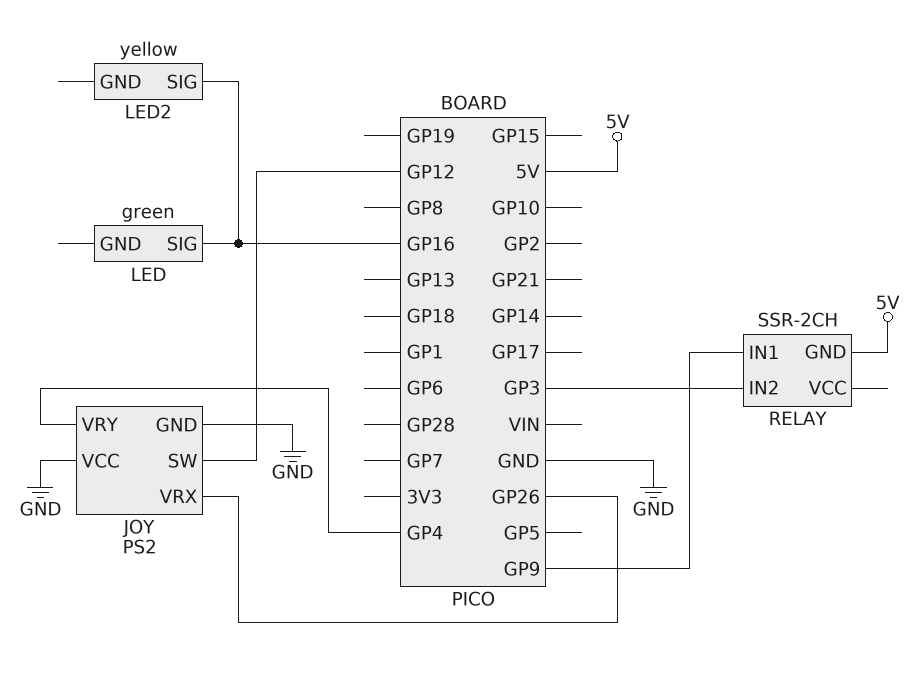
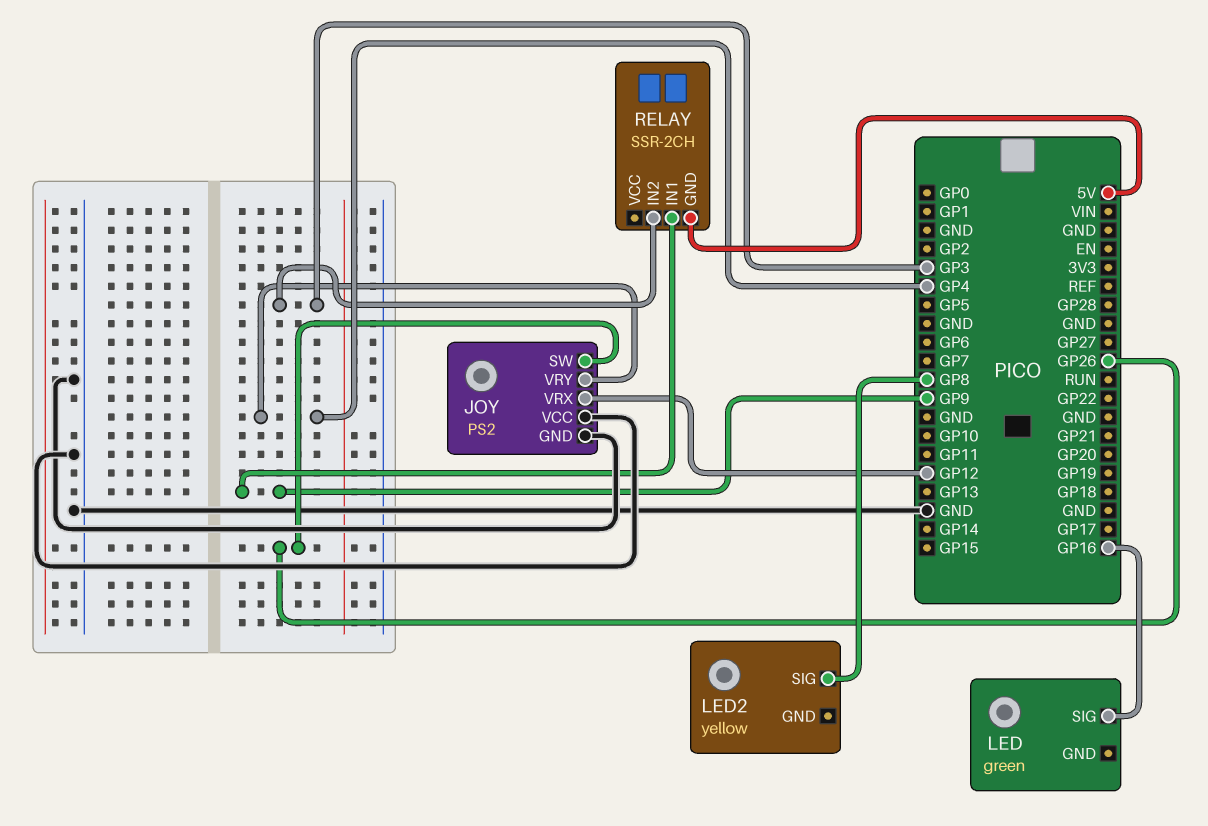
JOY pin SW: GP12 -> GP26
JOY pin VRX: GP26 -> GP12
LED2 pin SIG: GP16 -> GP8

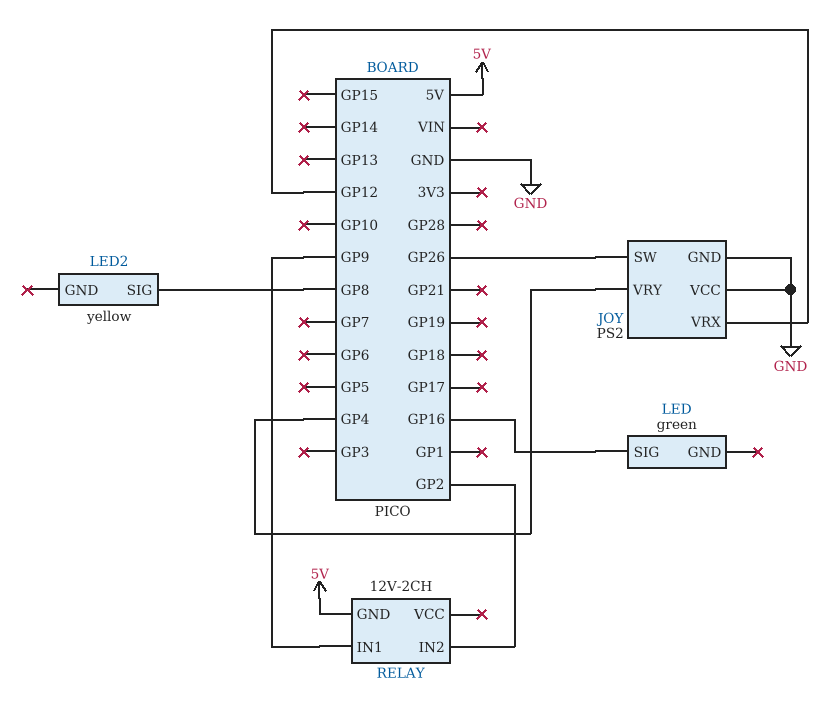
RELAY: SSR-2CH -> 12V-2CH
RELAY pin IN2: GP3 -> GP2

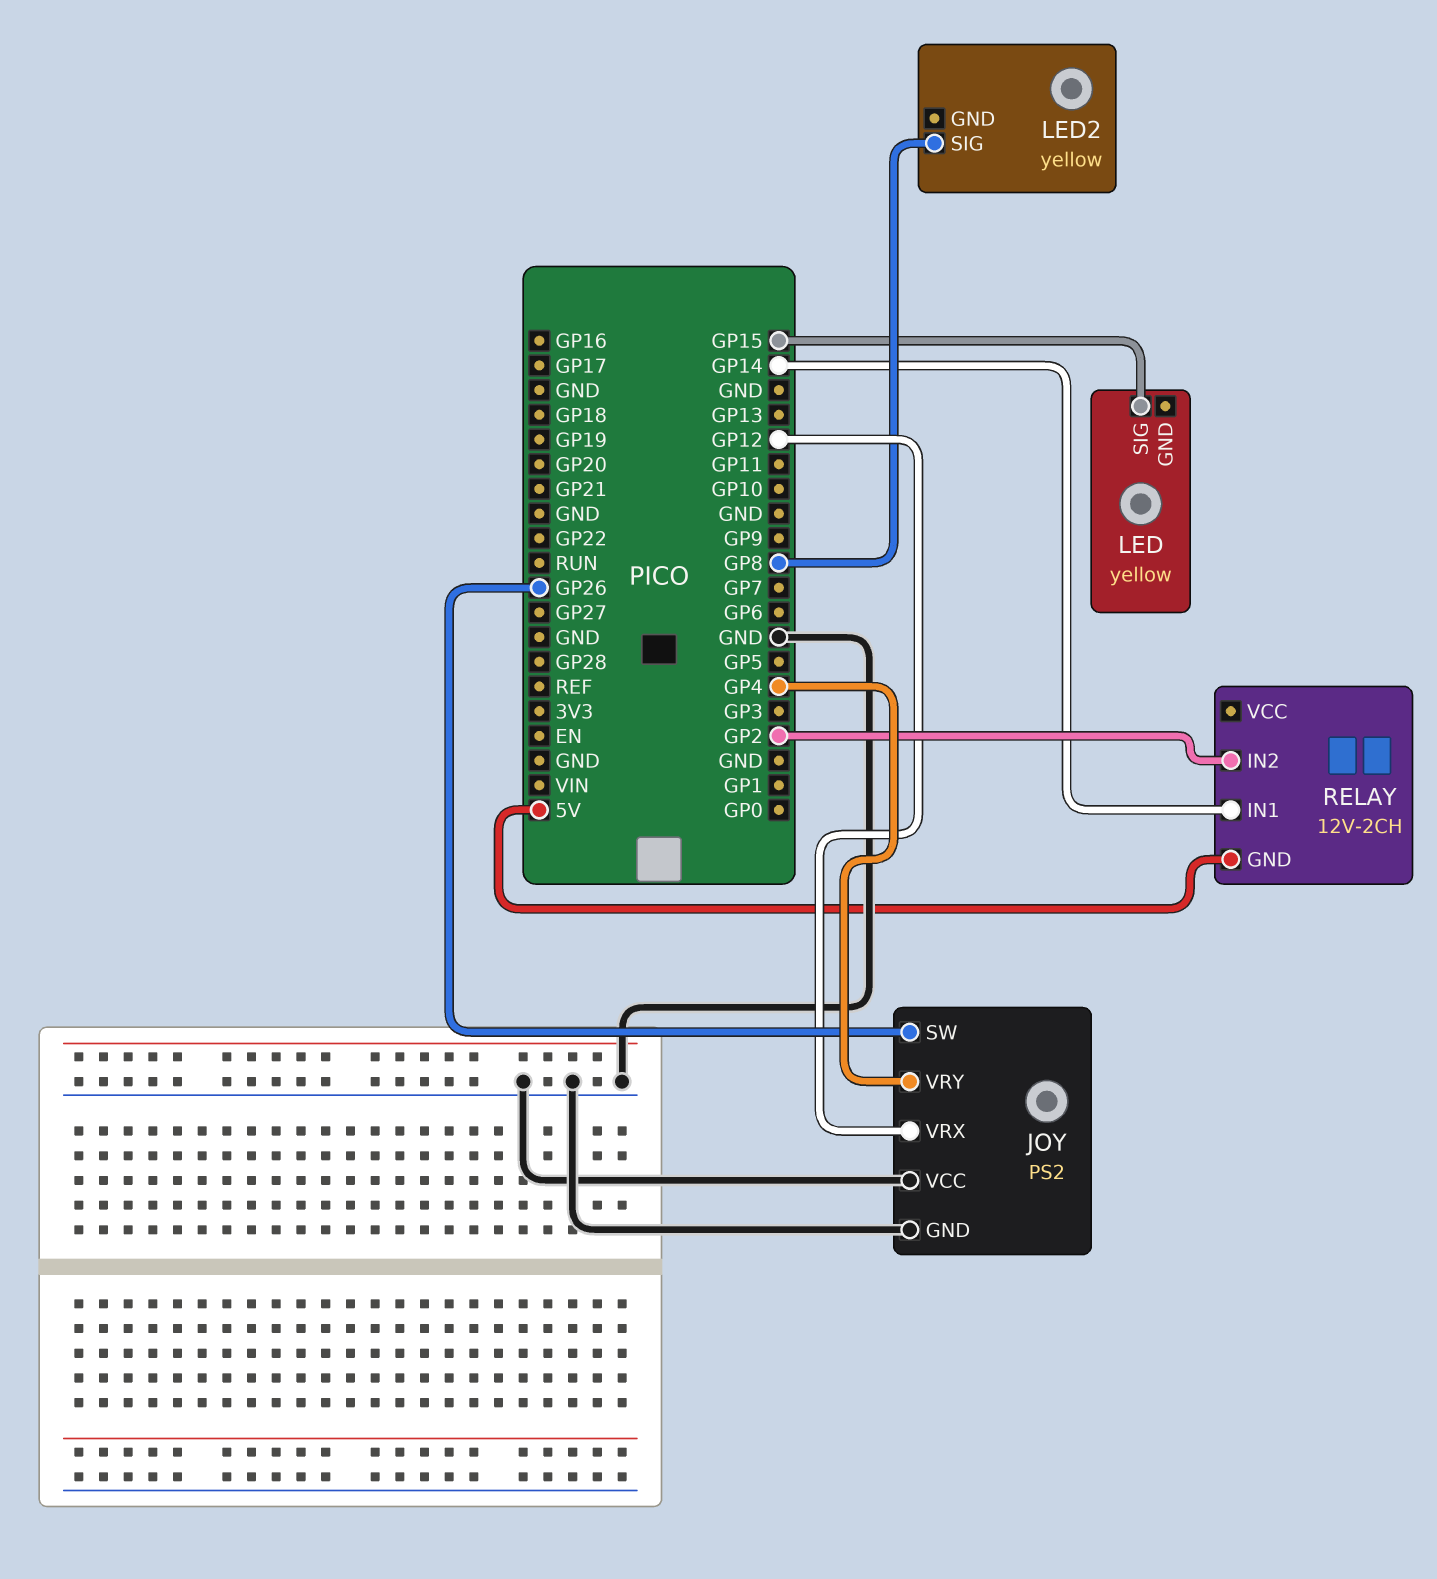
LED: green -> yellow
LED pin SIG: GP16 -> GP15
RELAY pin IN1: GP9 -> GP14

